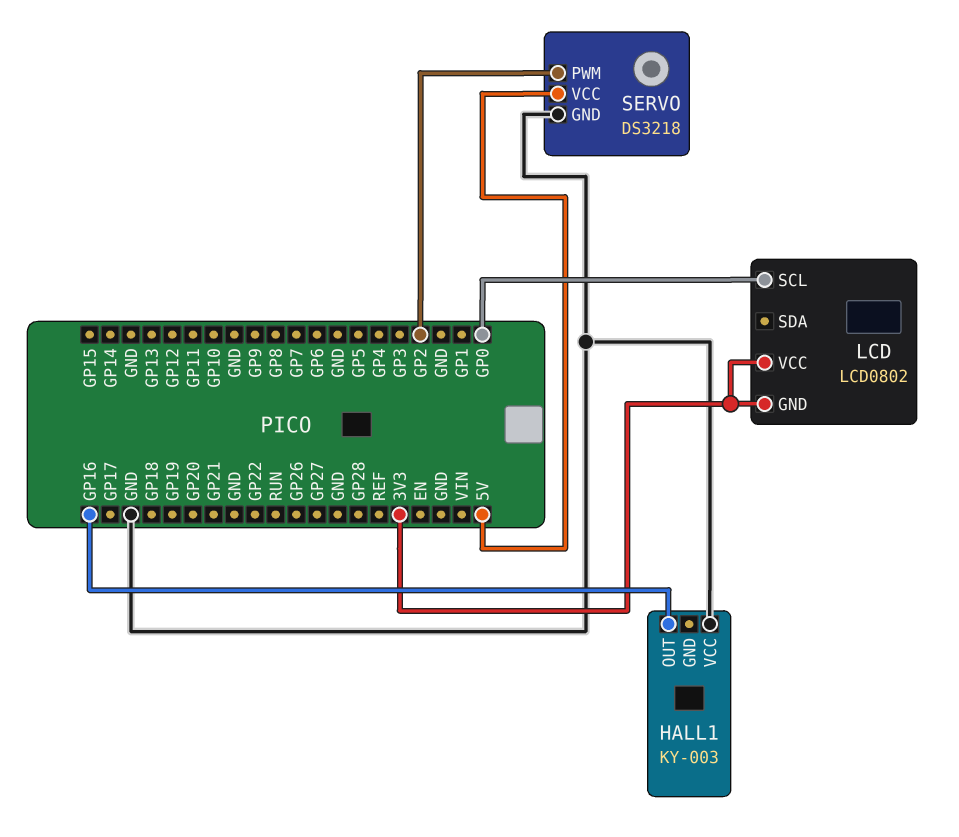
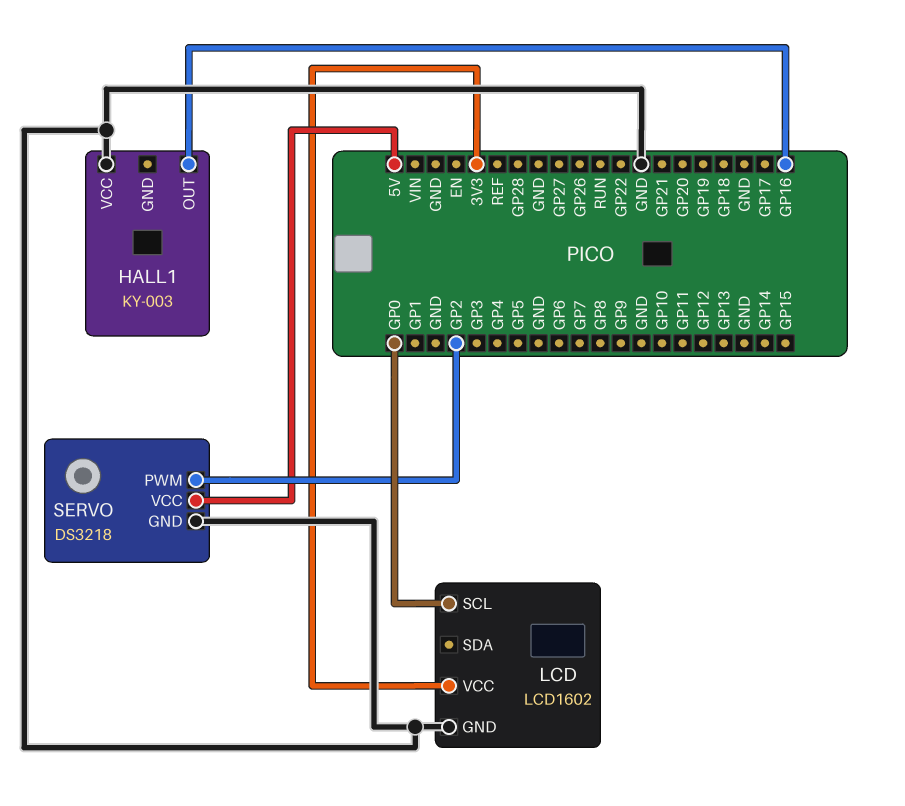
LCD: LCD0802 -> LCD1602
LCD pin GND: 3V3 -> GND

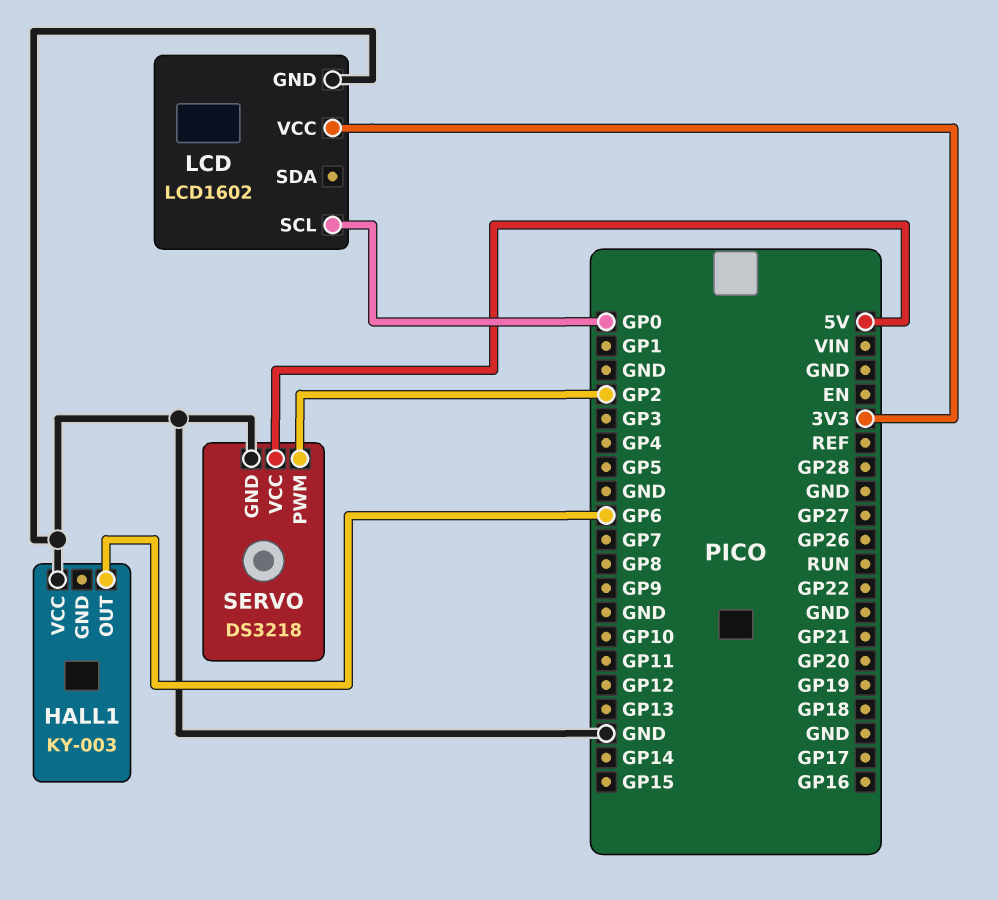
HALL1 pin OUT: GP16 -> GP6

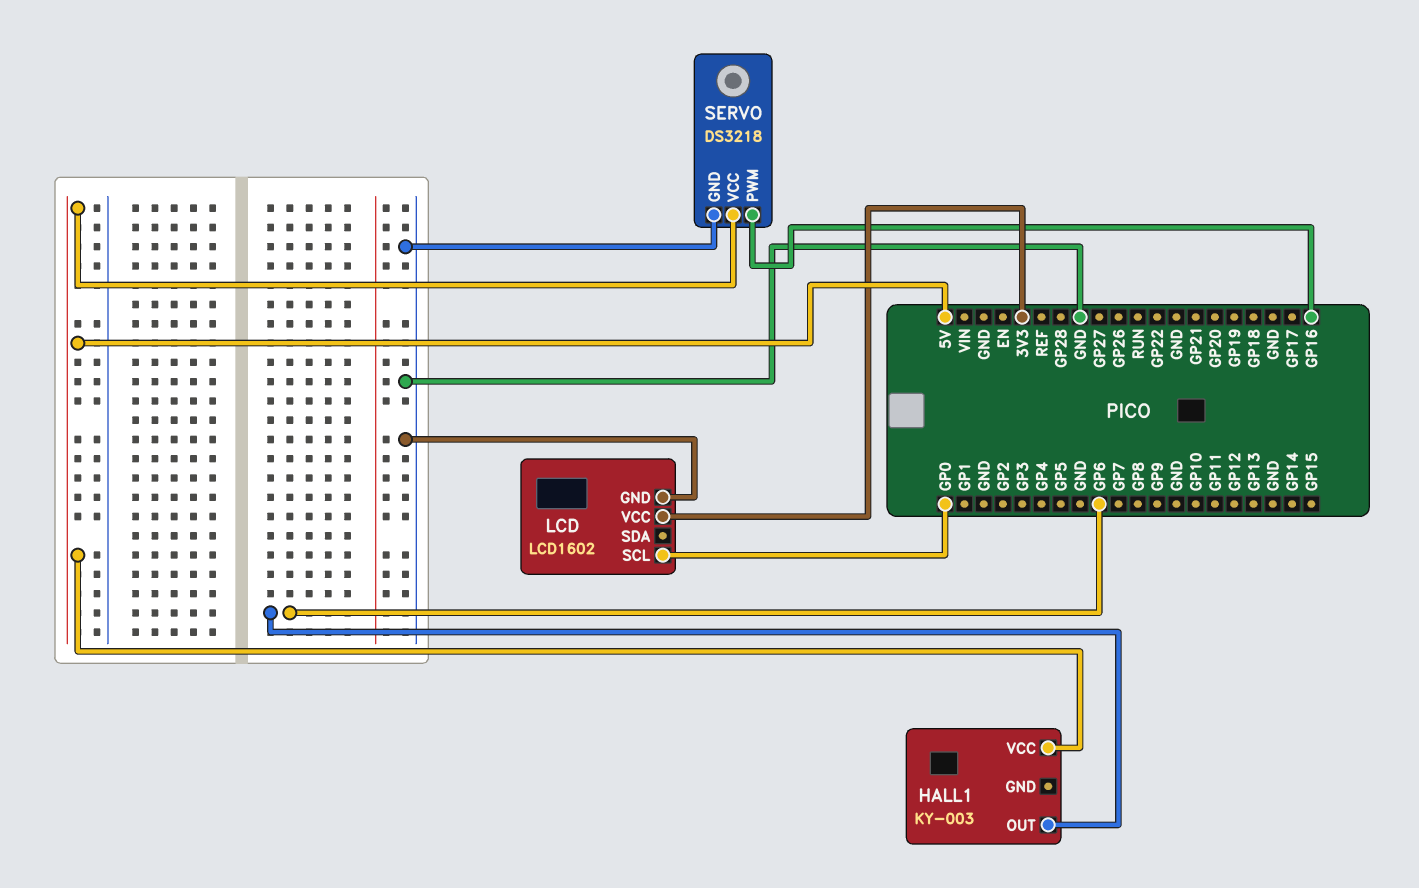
HALL1 pin VCC: GND -> 5V
SERVO pin PWM: GP2 -> GP16

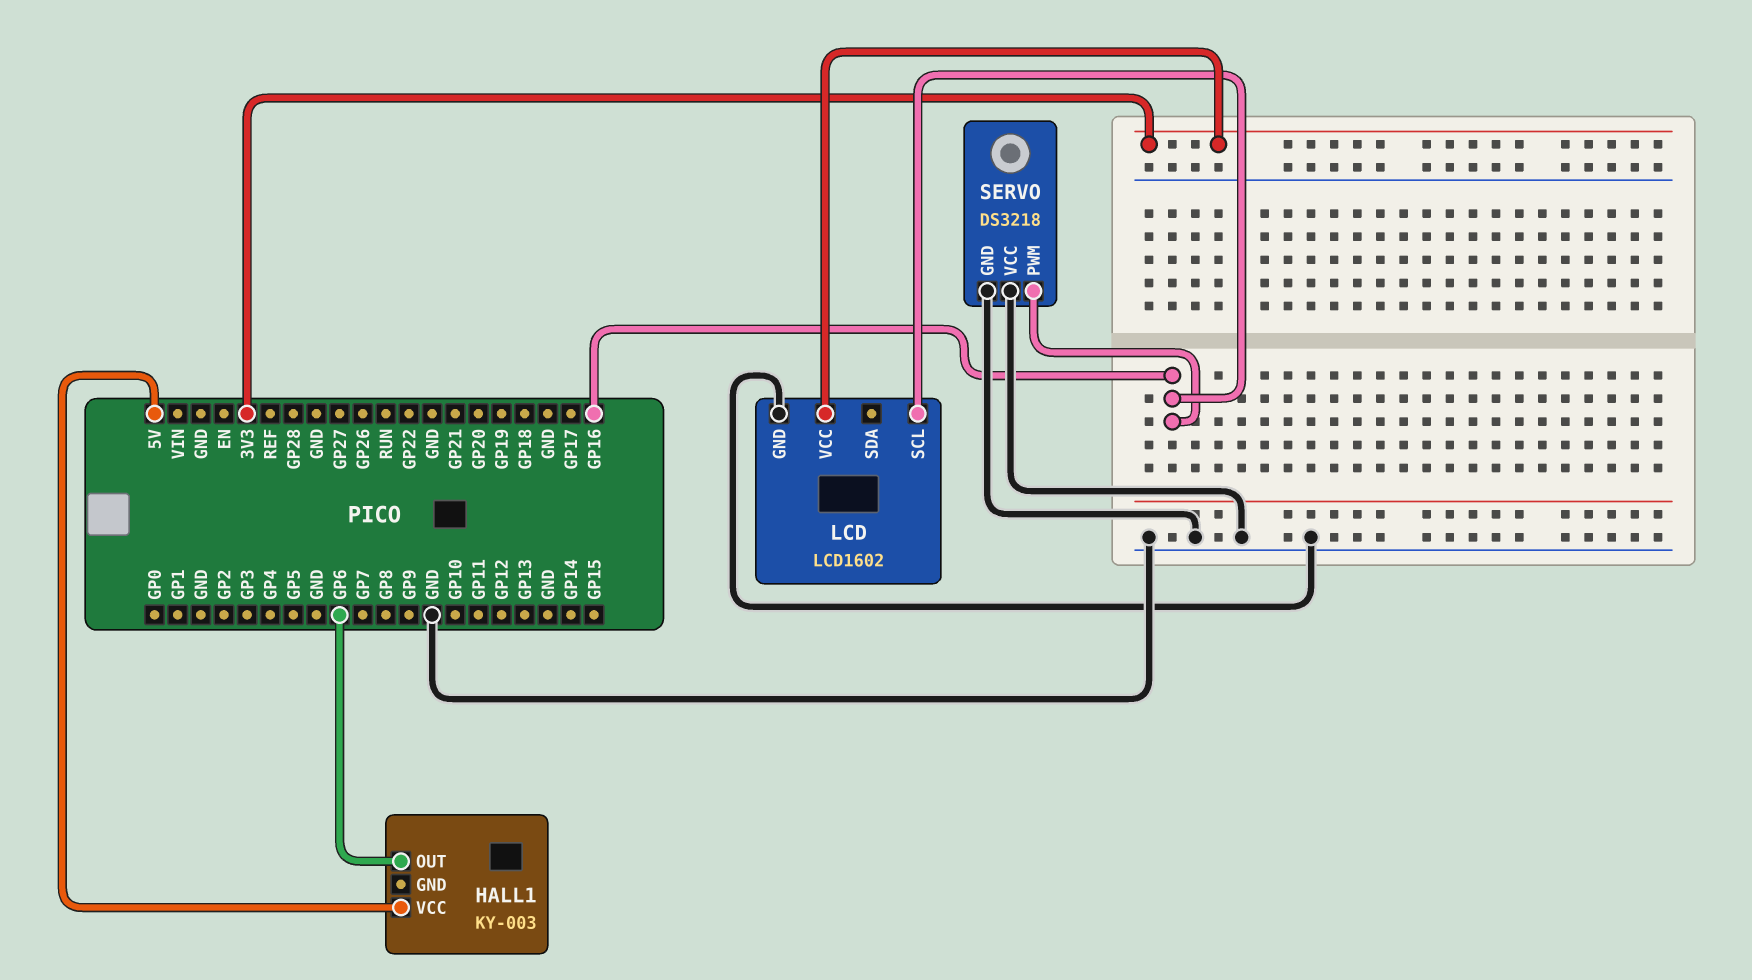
LCD pin SCL: GP0 -> GP16
SERVO pin VCC: 5V -> GND

